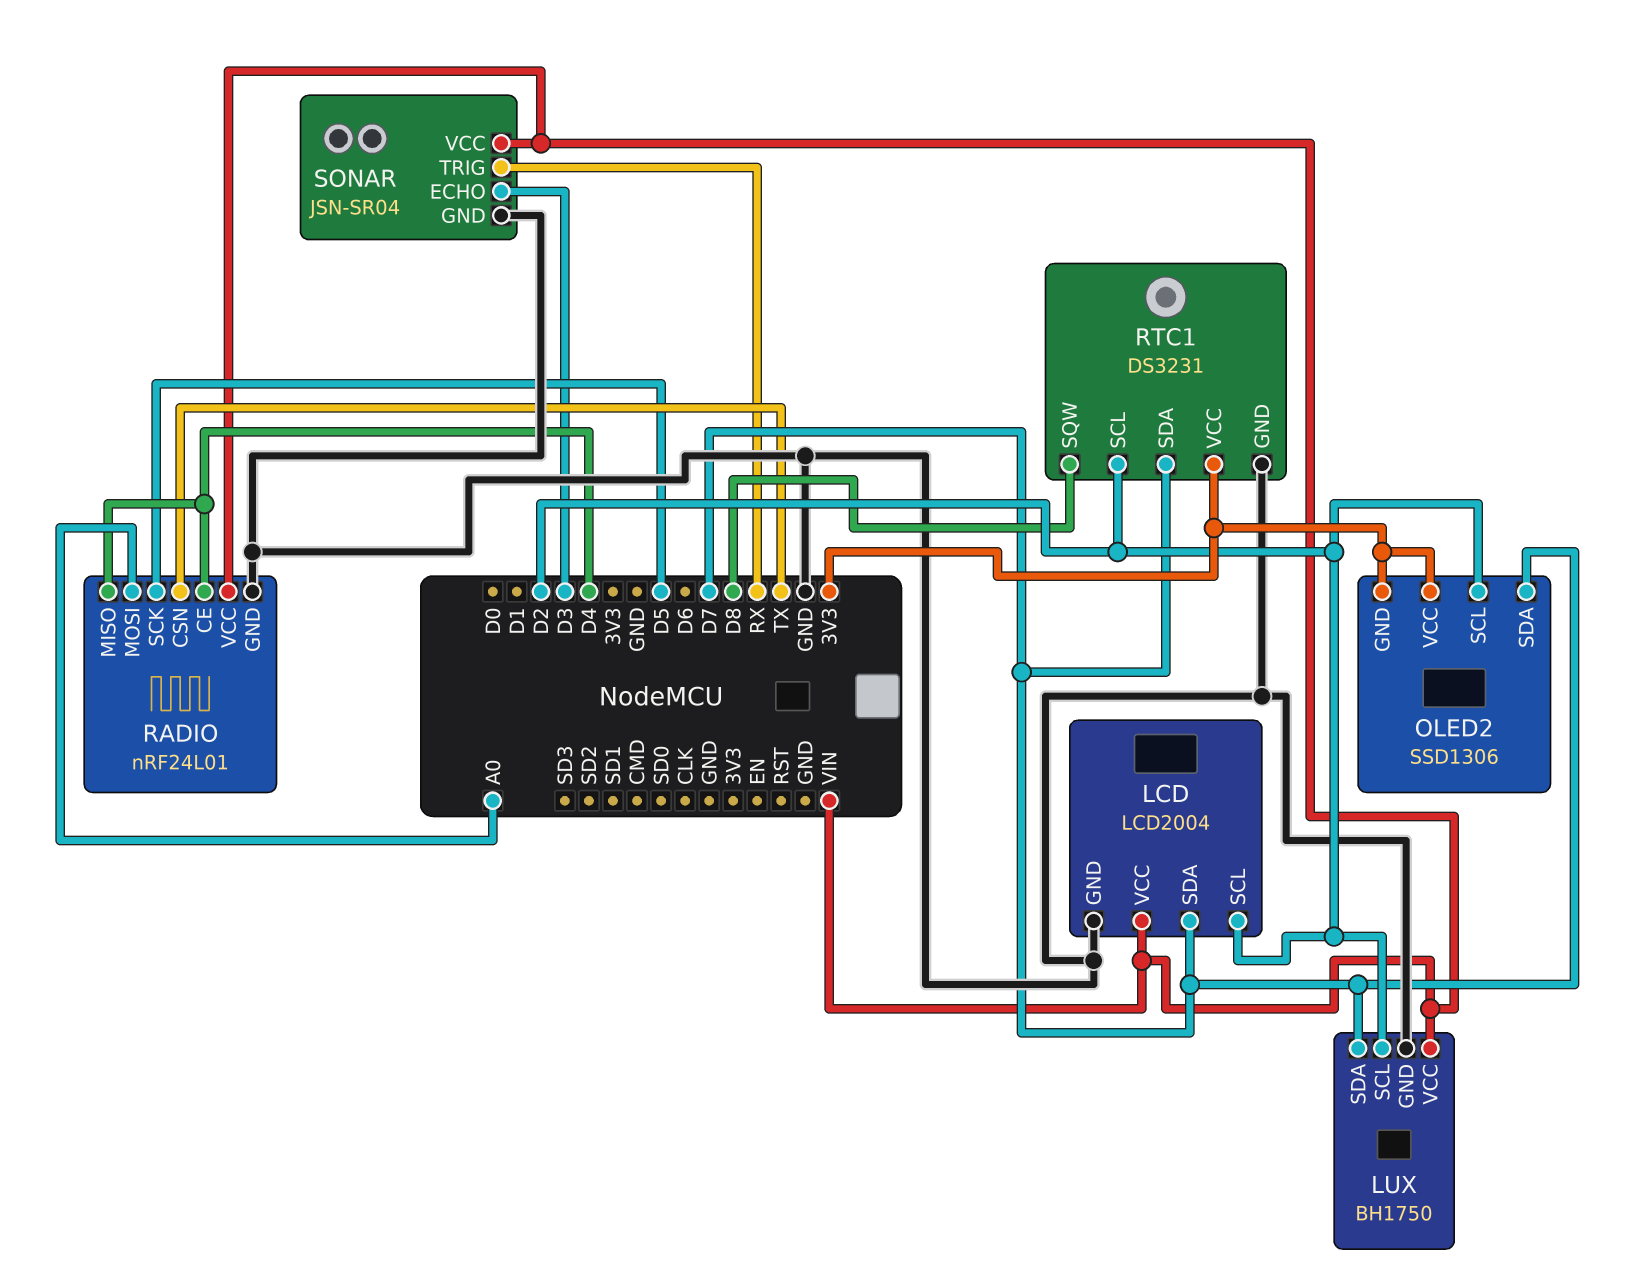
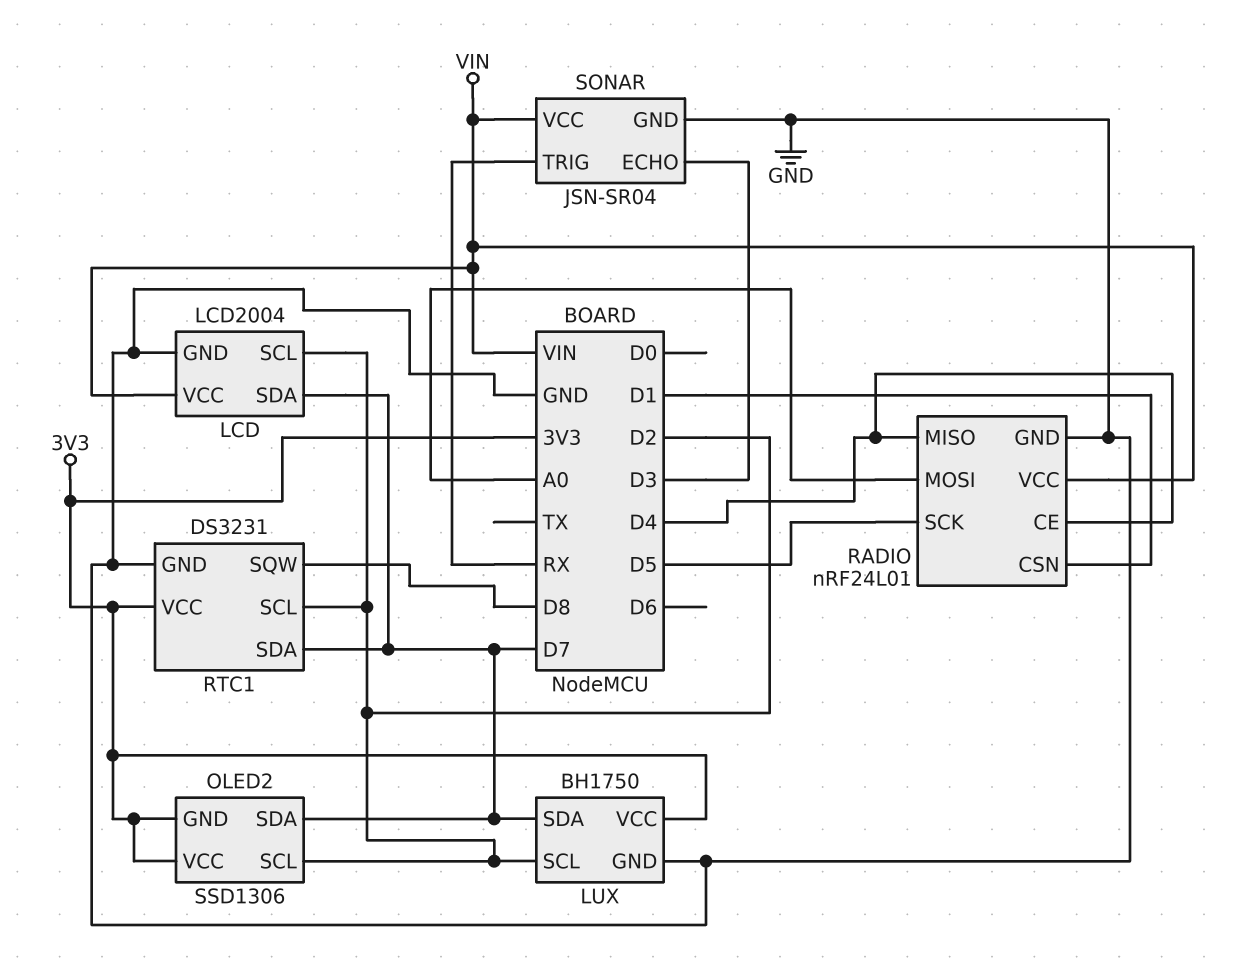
LUX pin VCC: VIN -> 3V3
RADIO pin CSN: TX -> D1

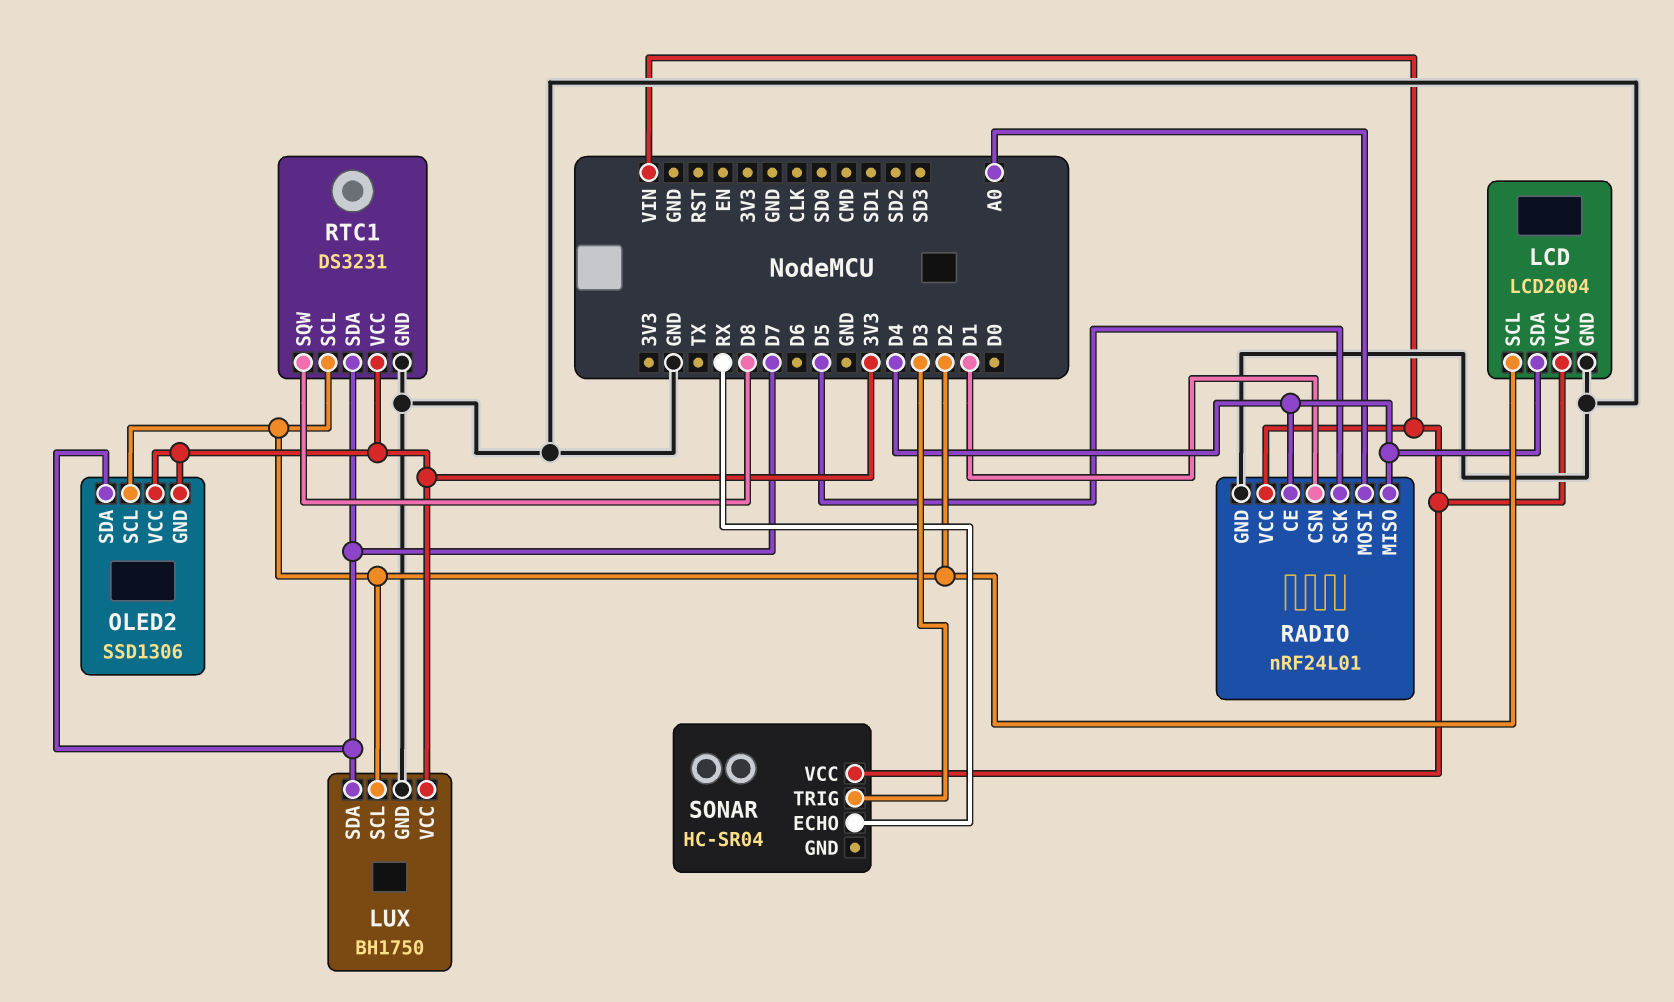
LCD pin SDA: D7 -> D4
SONAR: JSN-SR04 -> HC-SR04
SONAR pin ECHO: D3 -> RX
SONAR pin GND: GND -> none
SONAR pin TRIG: RX -> D3

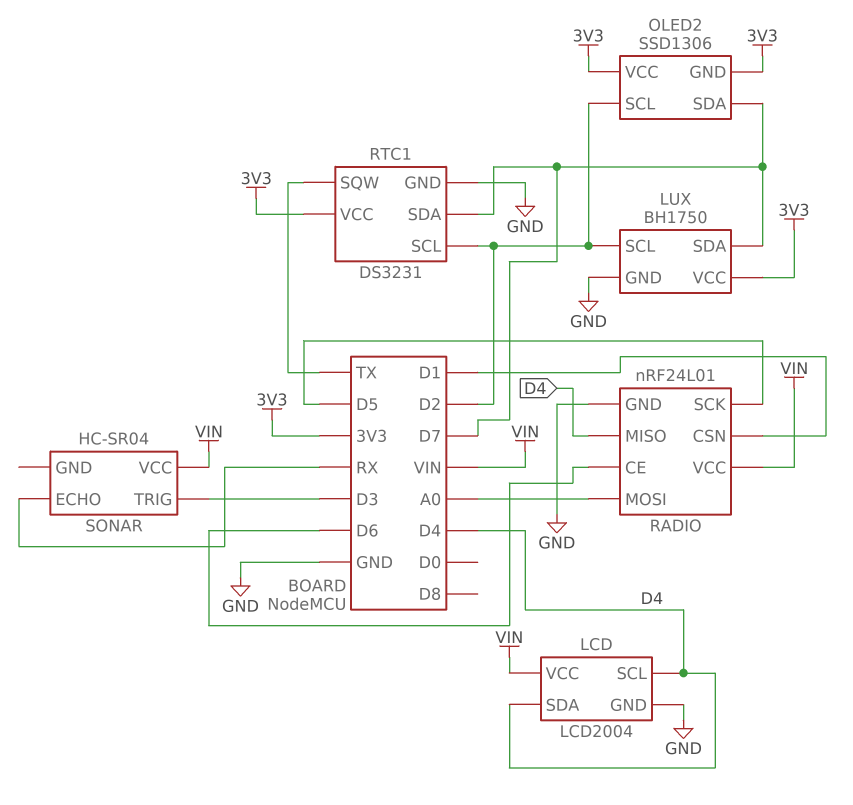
LCD pin SCL: D2 -> D4
RADIO pin CE: D4 -> D6
RTC1 pin SQW: D8 -> TX

